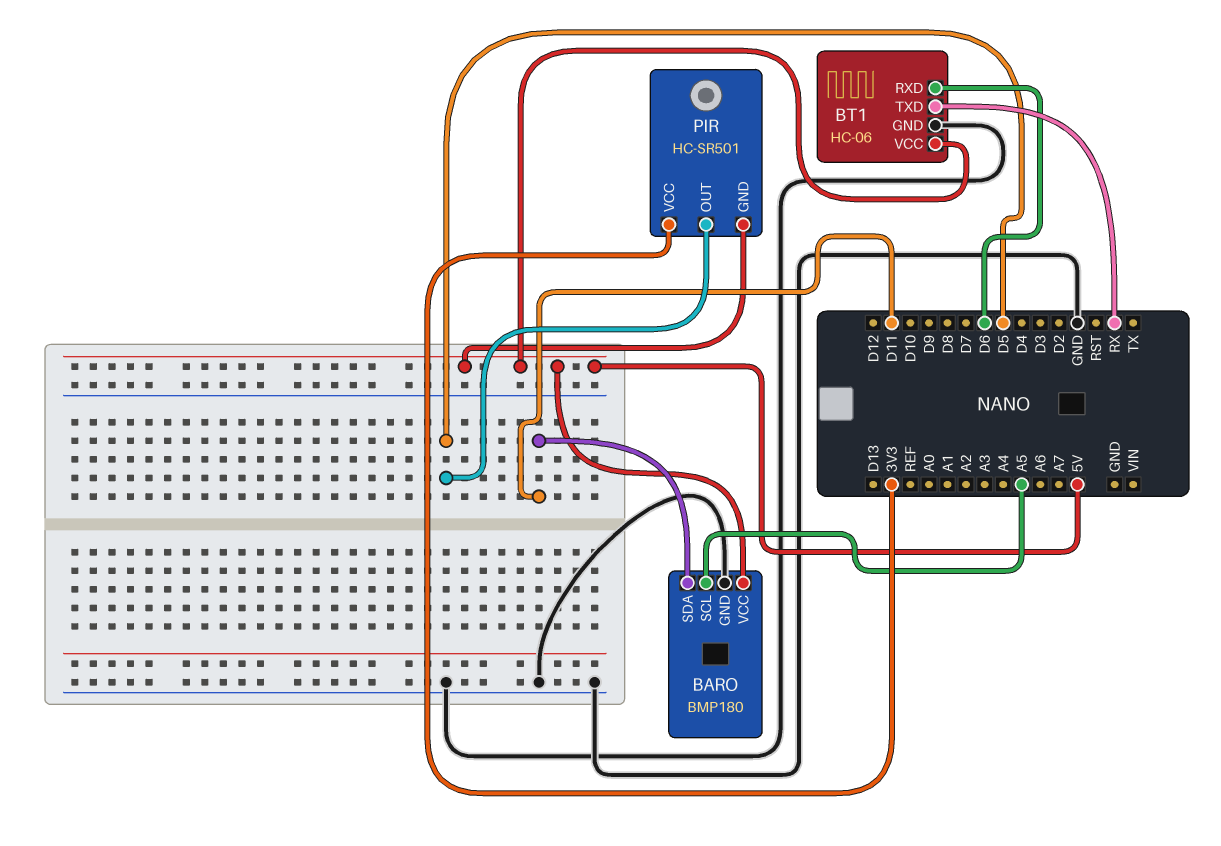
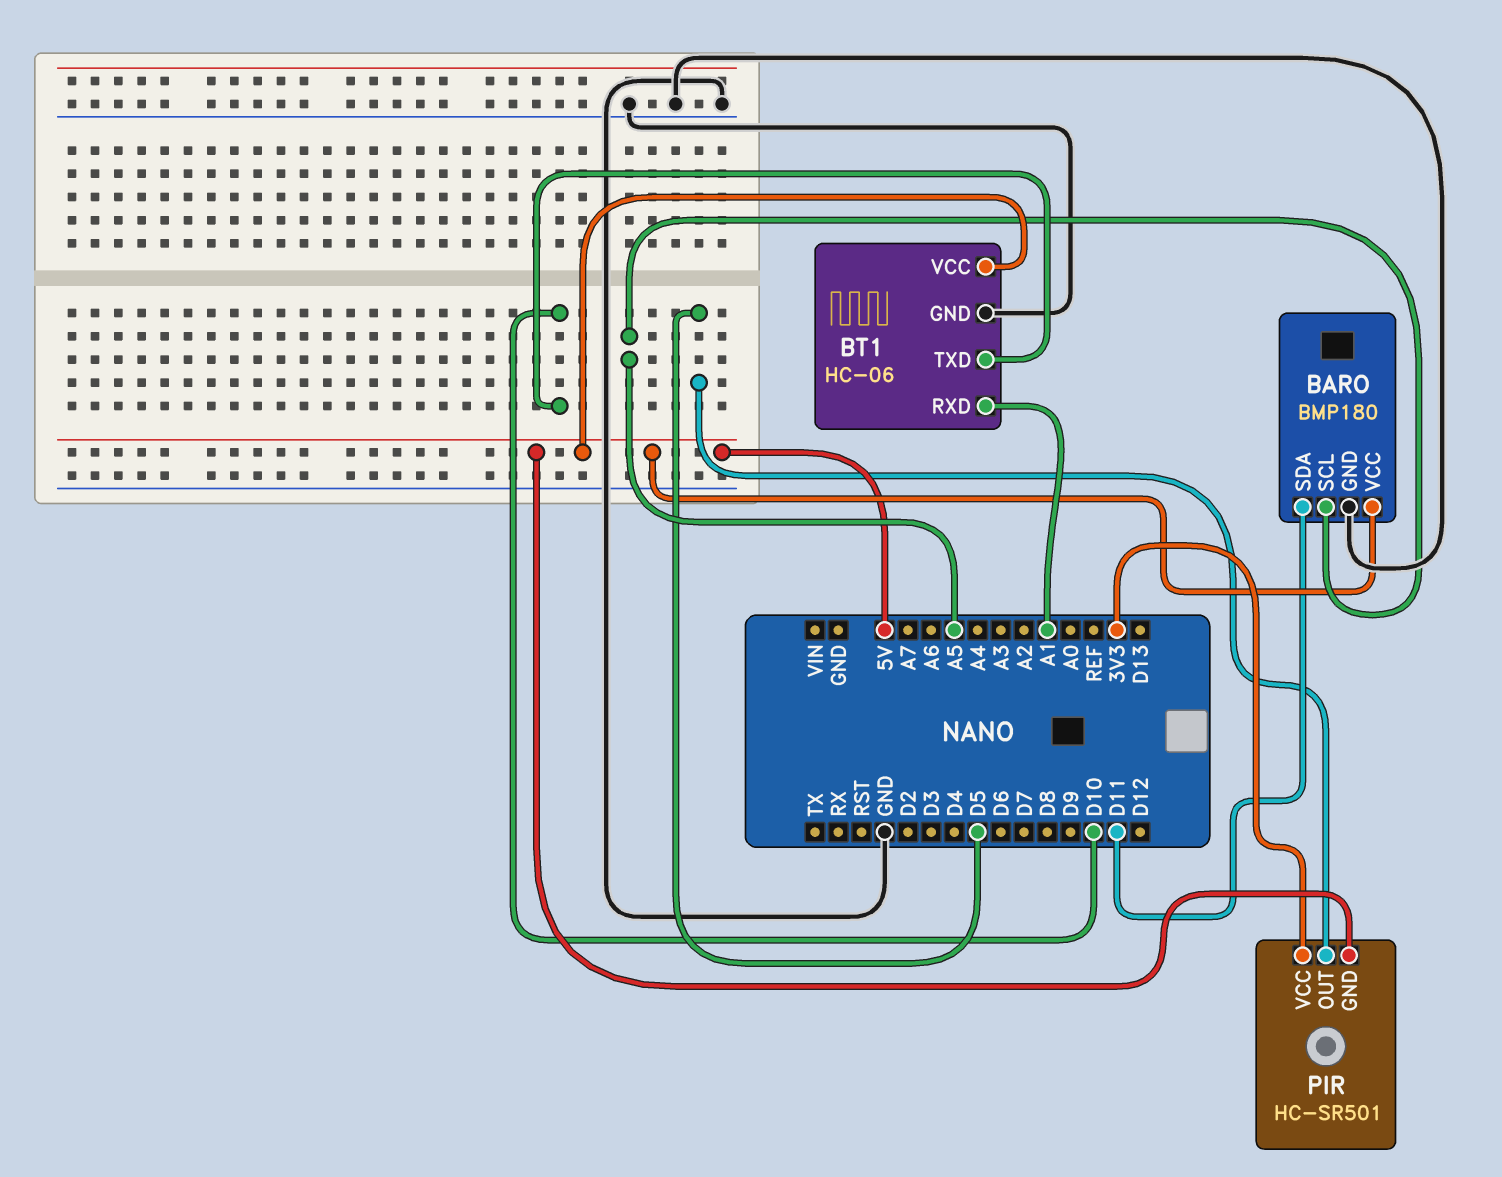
BT1 pin RXD: D6 -> A1
BT1 pin TXD: RX -> D10

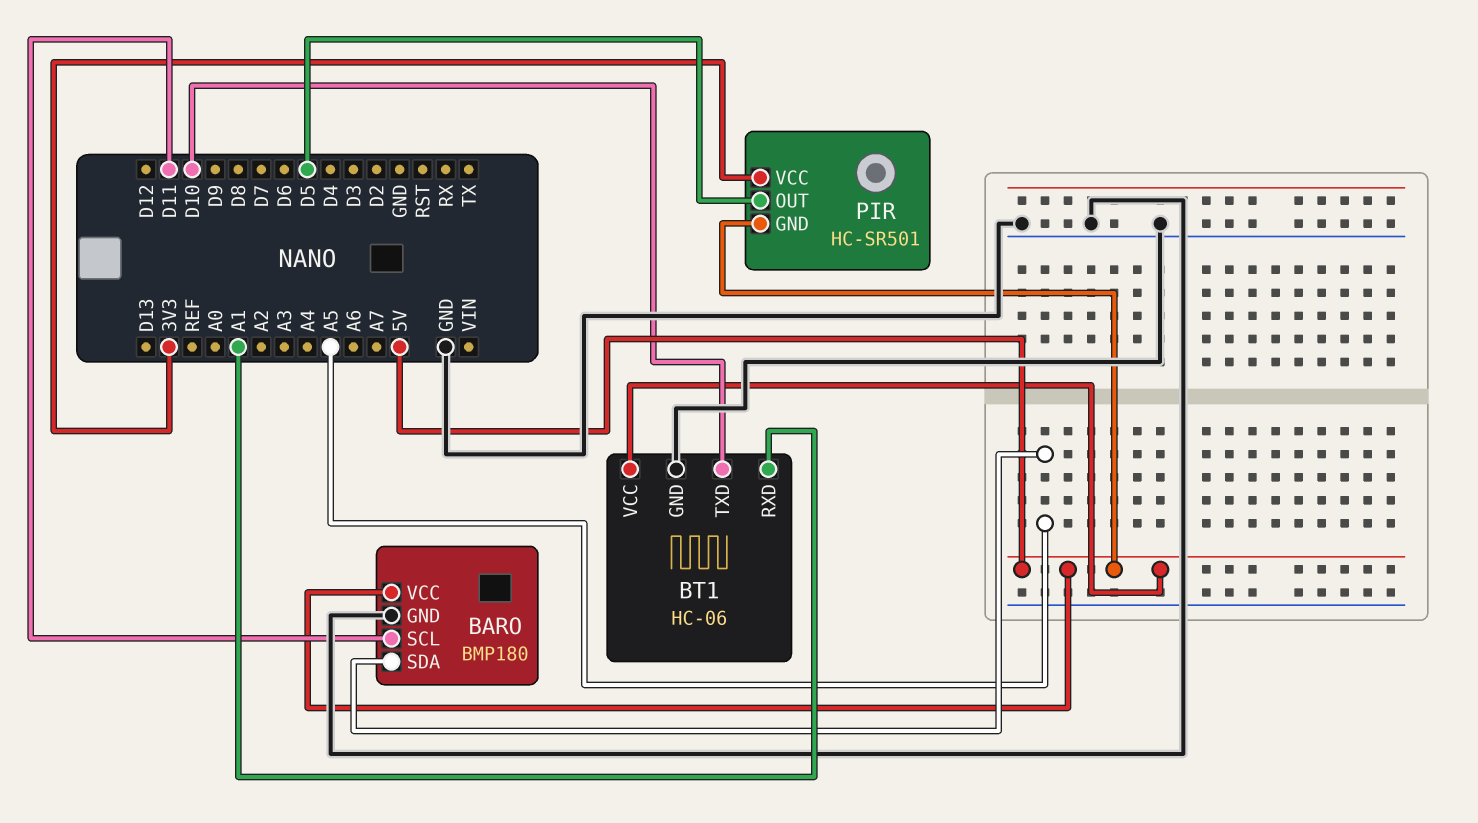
BARO pin SCL: A5 -> D11
BARO pin SDA: D11 -> A5

